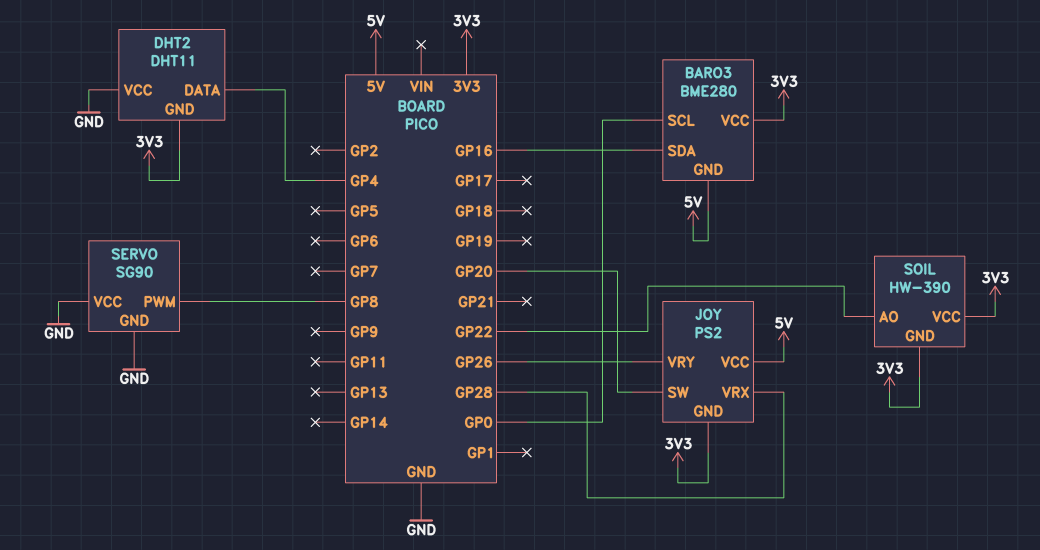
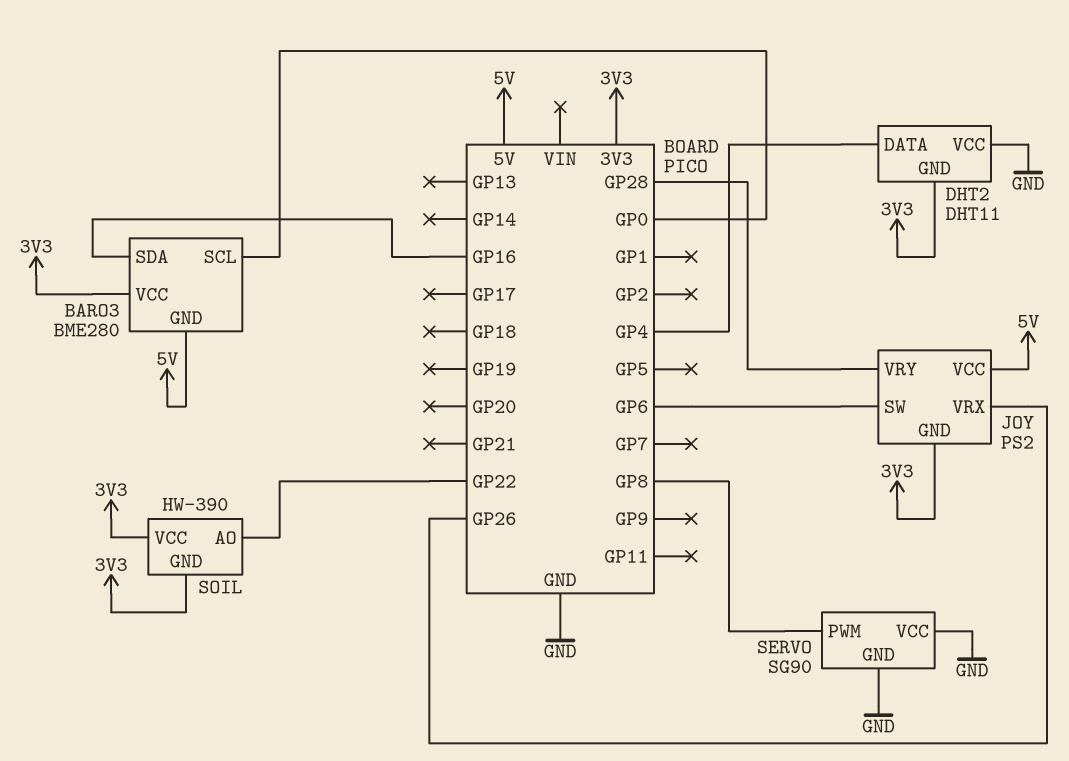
JOY pin SW: GP20 -> GP6
JOY pin VRX: GP28 -> GP26
JOY pin VRY: GP26 -> GP28

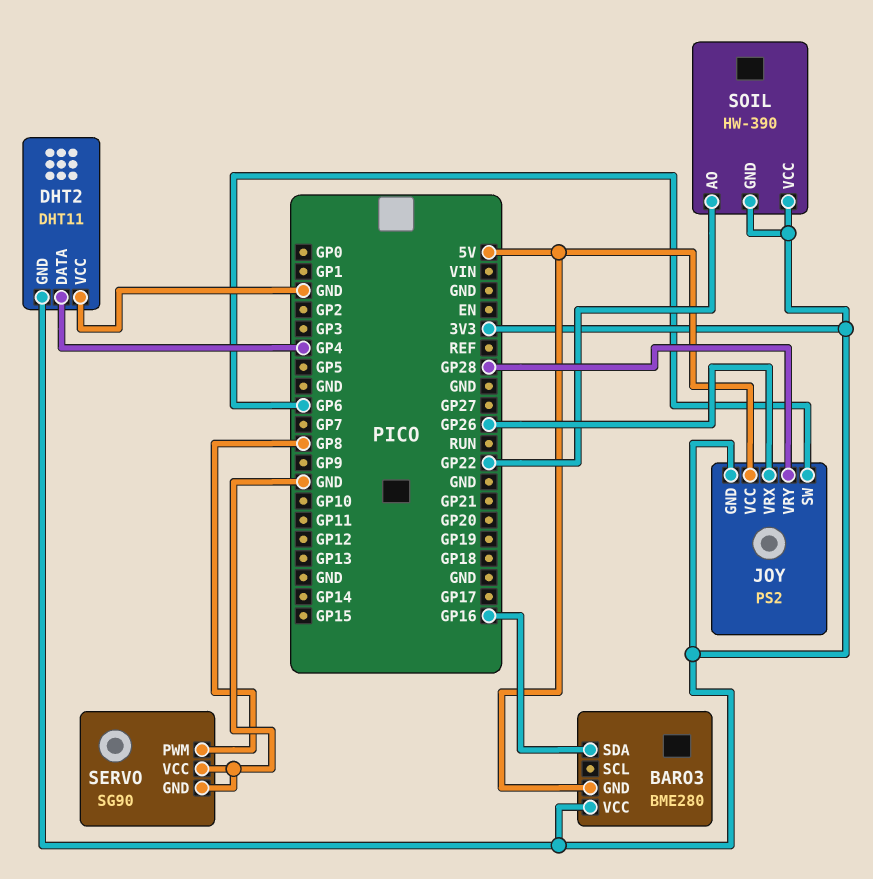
BARO3 pin SCL: GP0 -> none

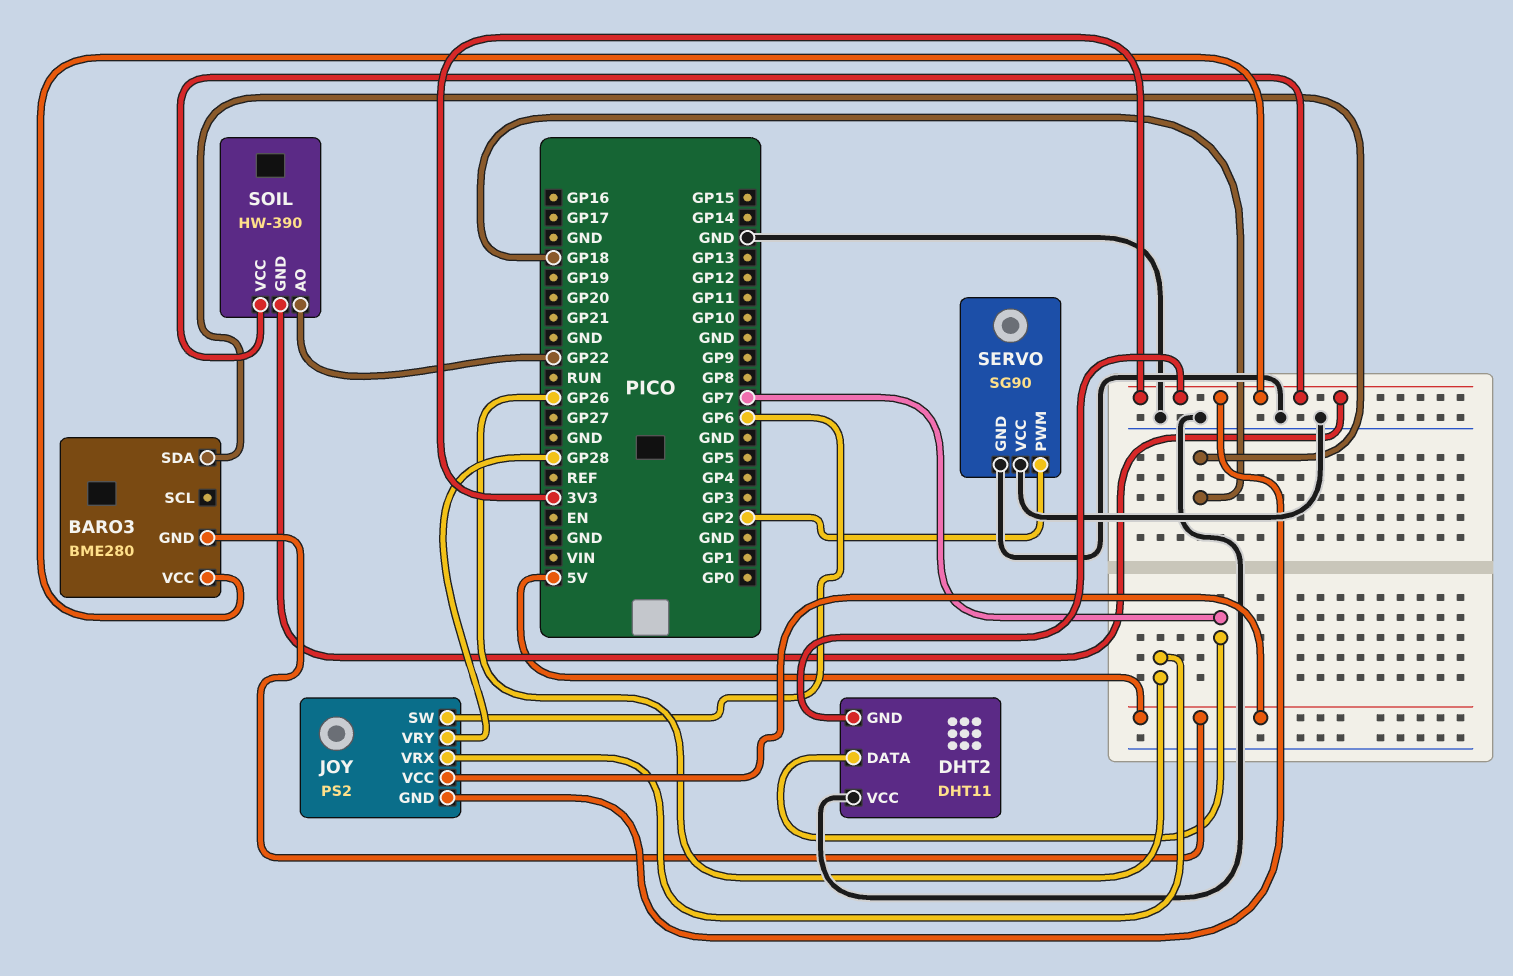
BARO3 pin SDA: GP16 -> GP18
DHT2 pin DATA: GP4 -> GP7
SERVO pin PWM: GP8 -> GP2

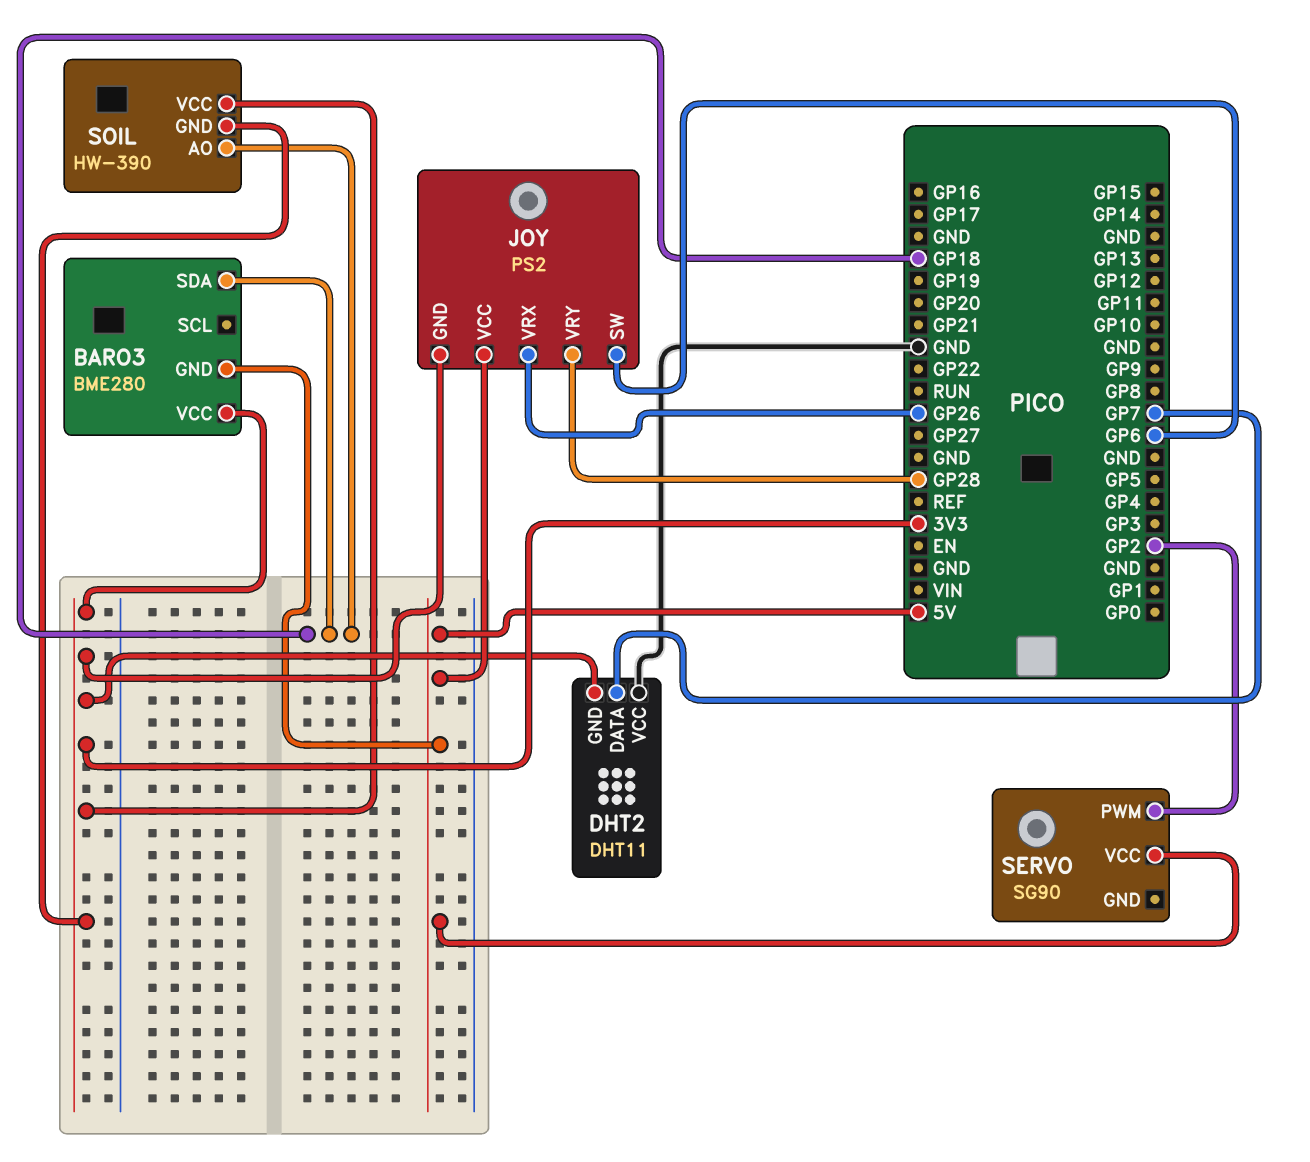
SERVO pin GND: GND -> none
SERVO pin VCC: GND -> 5V
SOIL pin AO: GP22 -> GP18

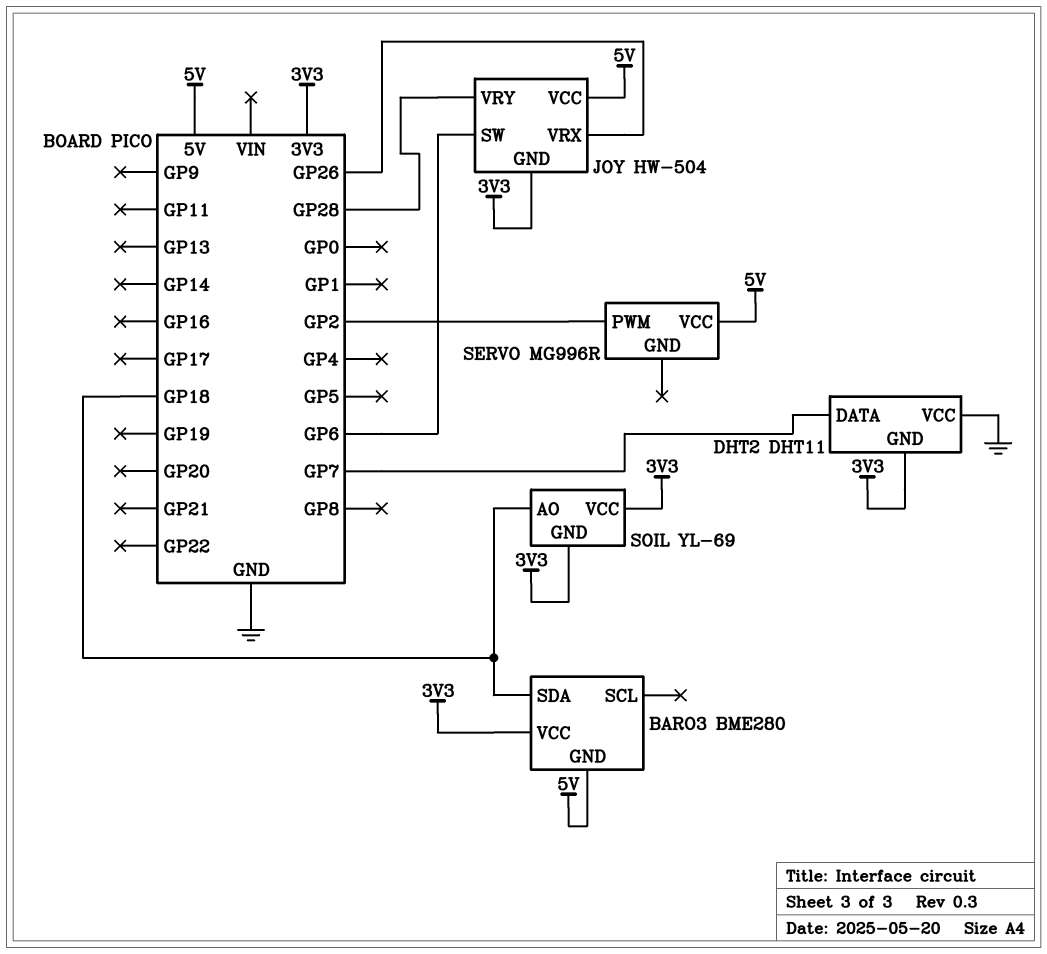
JOY: PS2 -> HW-504
SERVO: SG90 -> MG996R
SOIL: HW-390 -> YL-69

